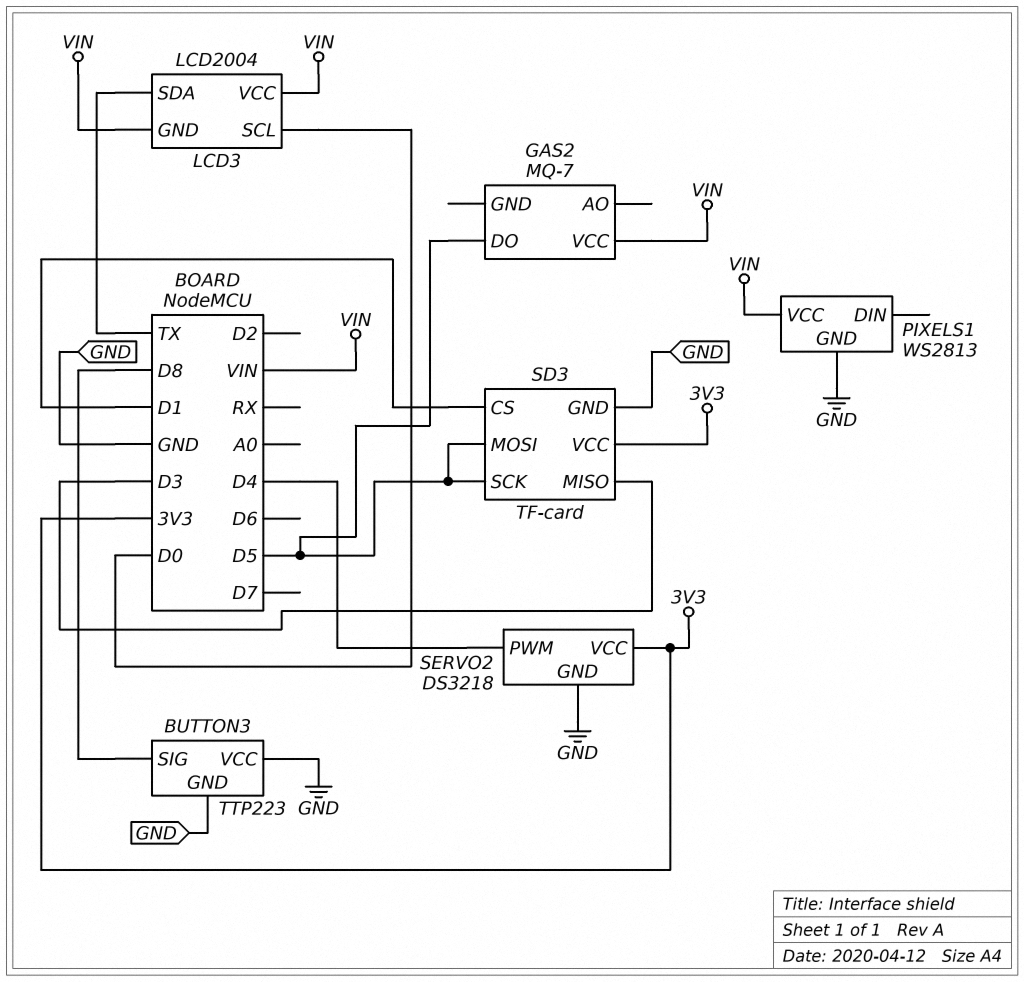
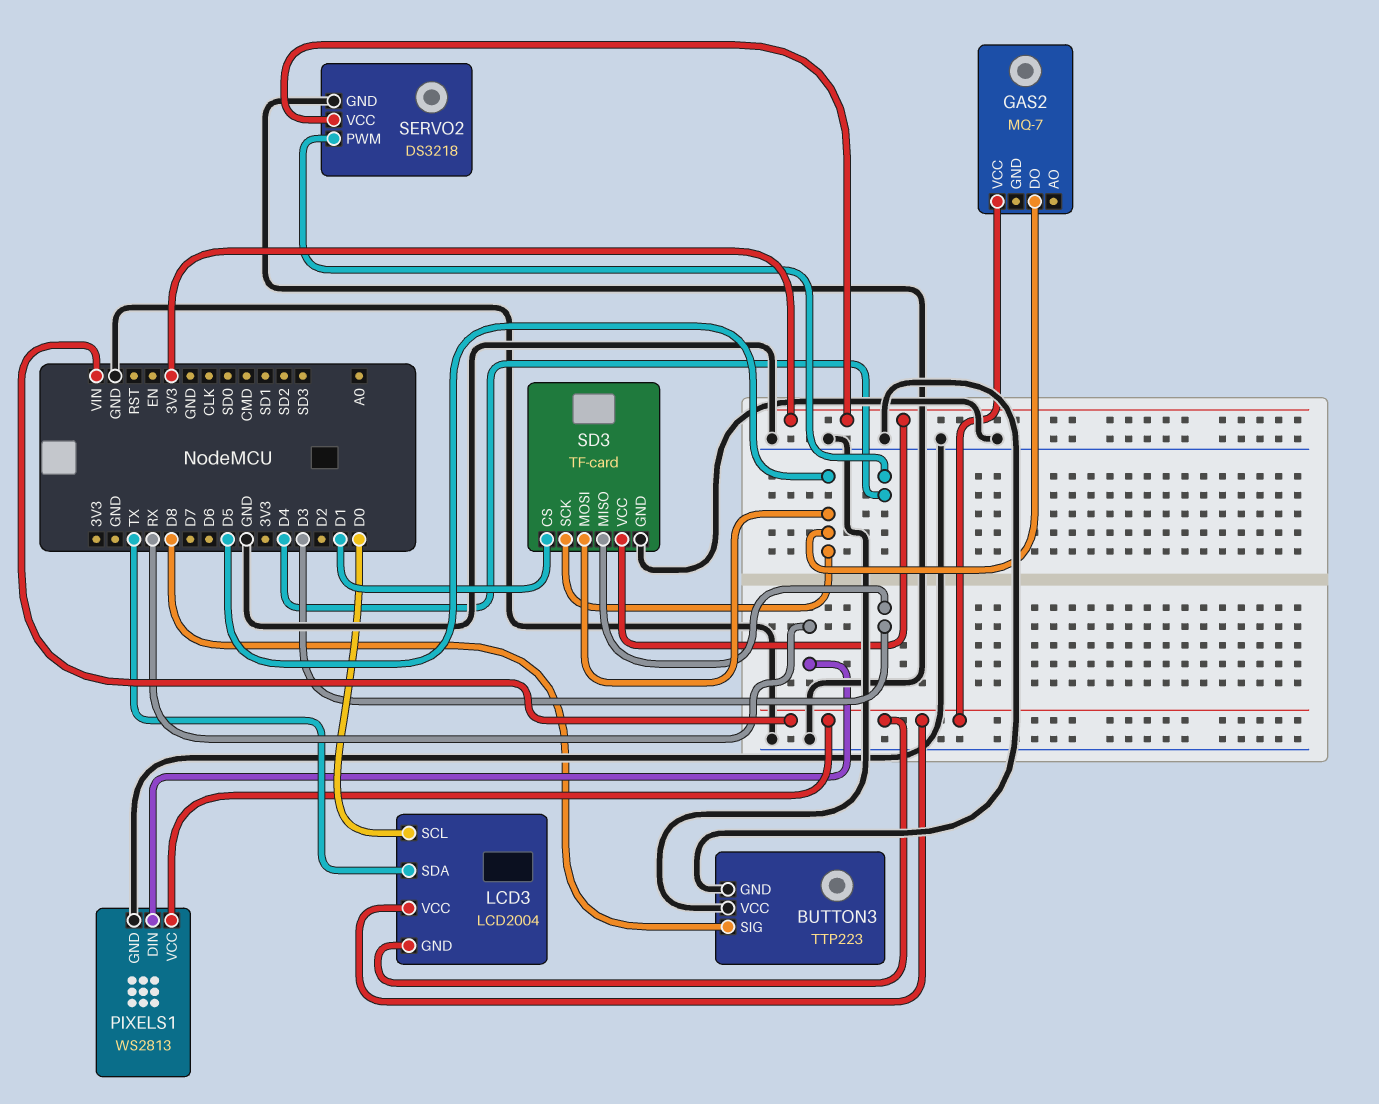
PIXELS1 pin DIN: none -> RX

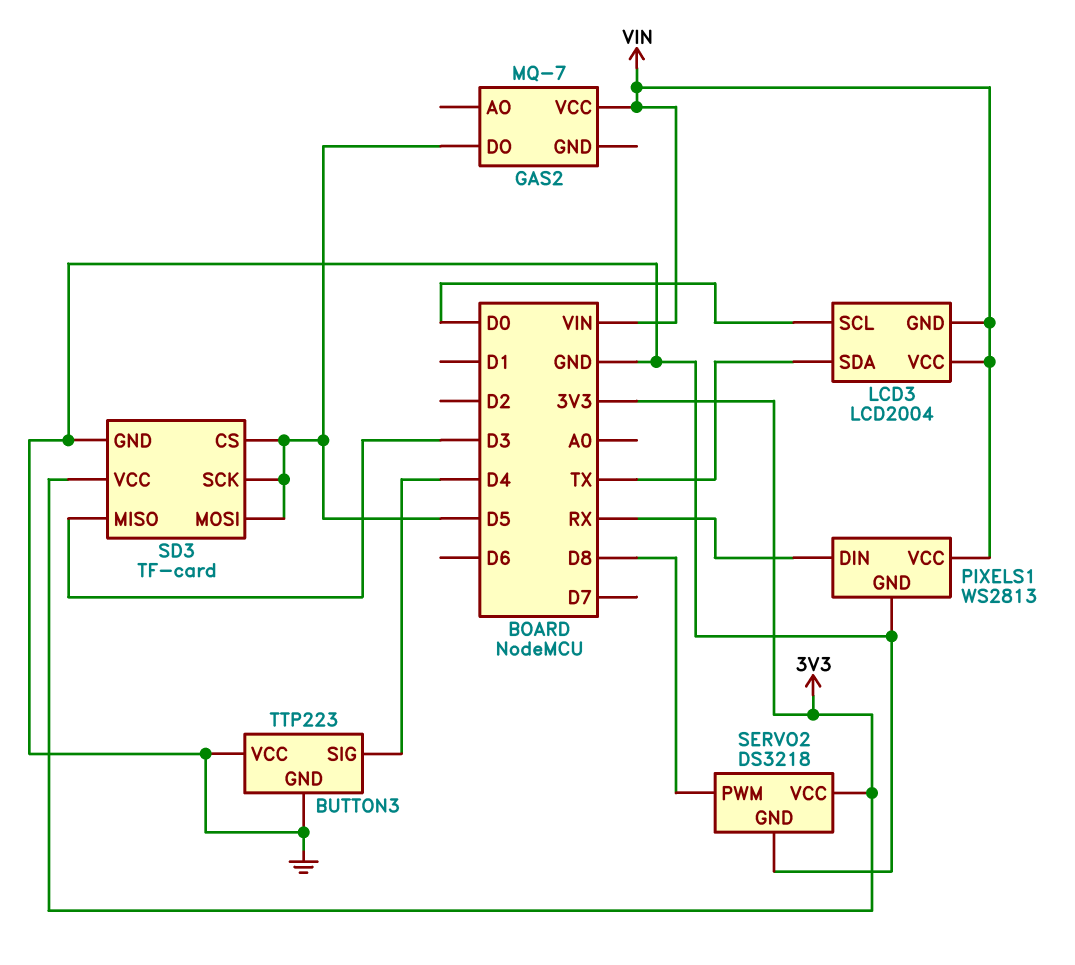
BUTTON3 pin SIG: D8 -> D4
SD3 pin CS: D1 -> D5
SERVO2 pin PWM: D4 -> D8

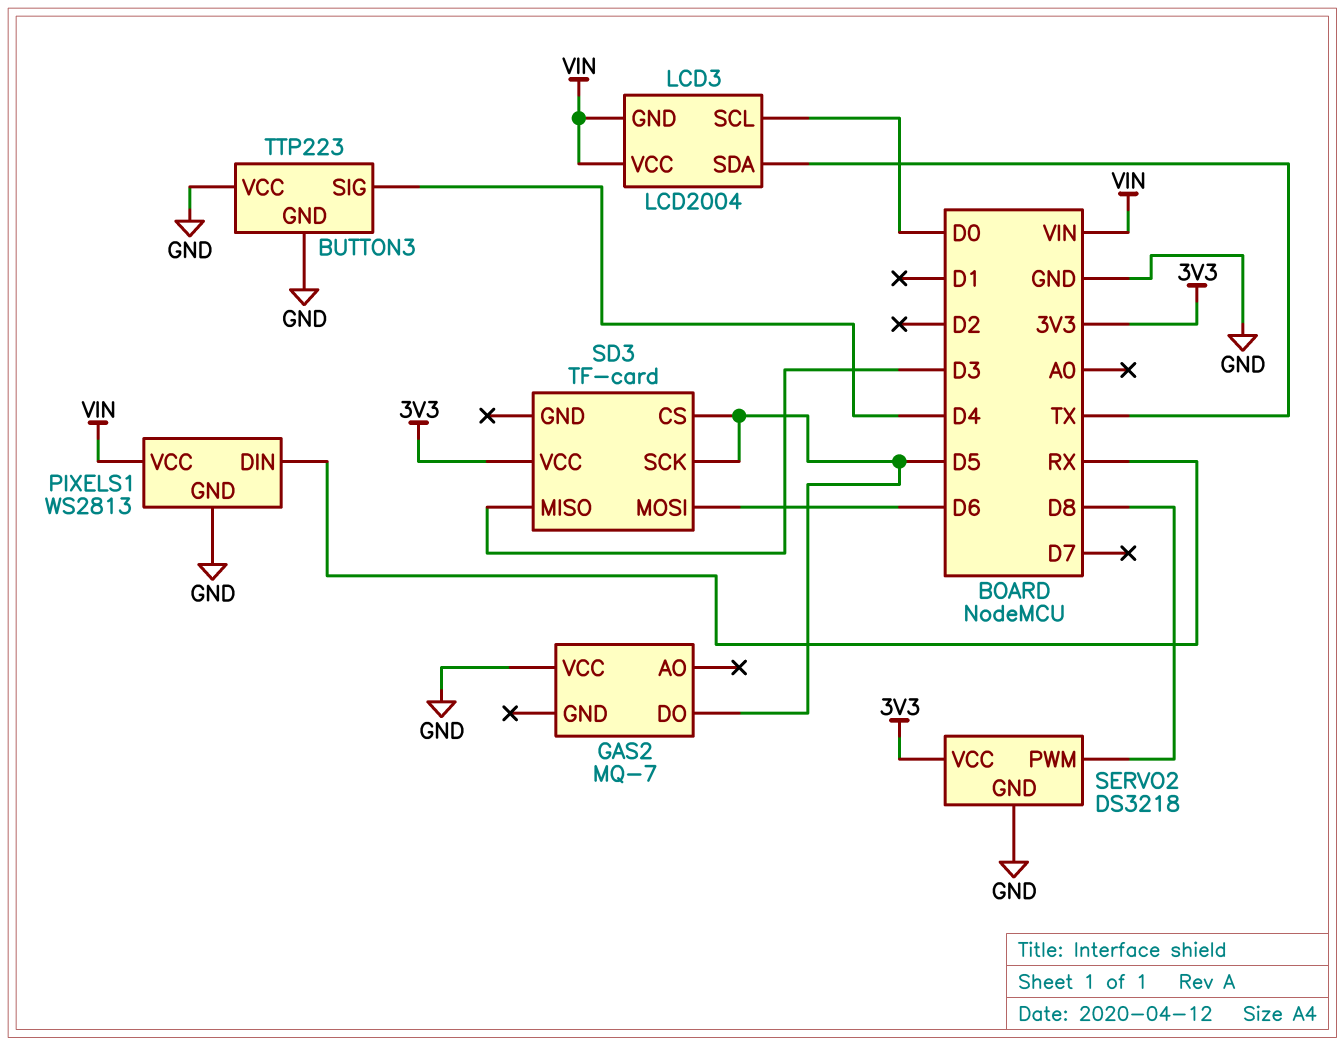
GAS2 pin VCC: VIN -> GND
SD3 pin GND: GND -> none
SD3 pin MOSI: D5 -> D6

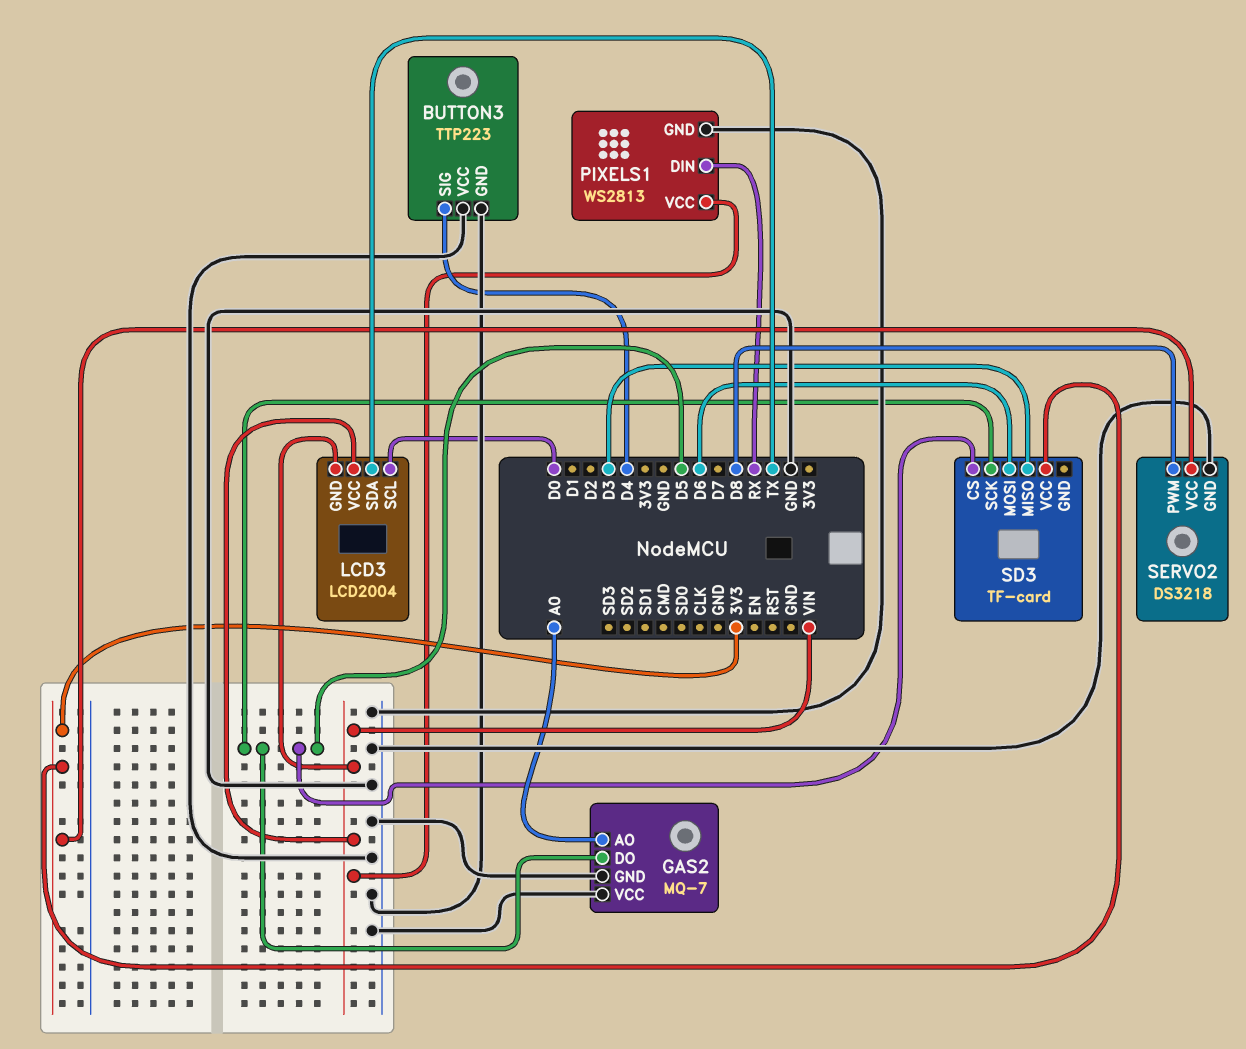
GAS2 pin AO: none -> A0
GAS2 pin GND: none -> GND

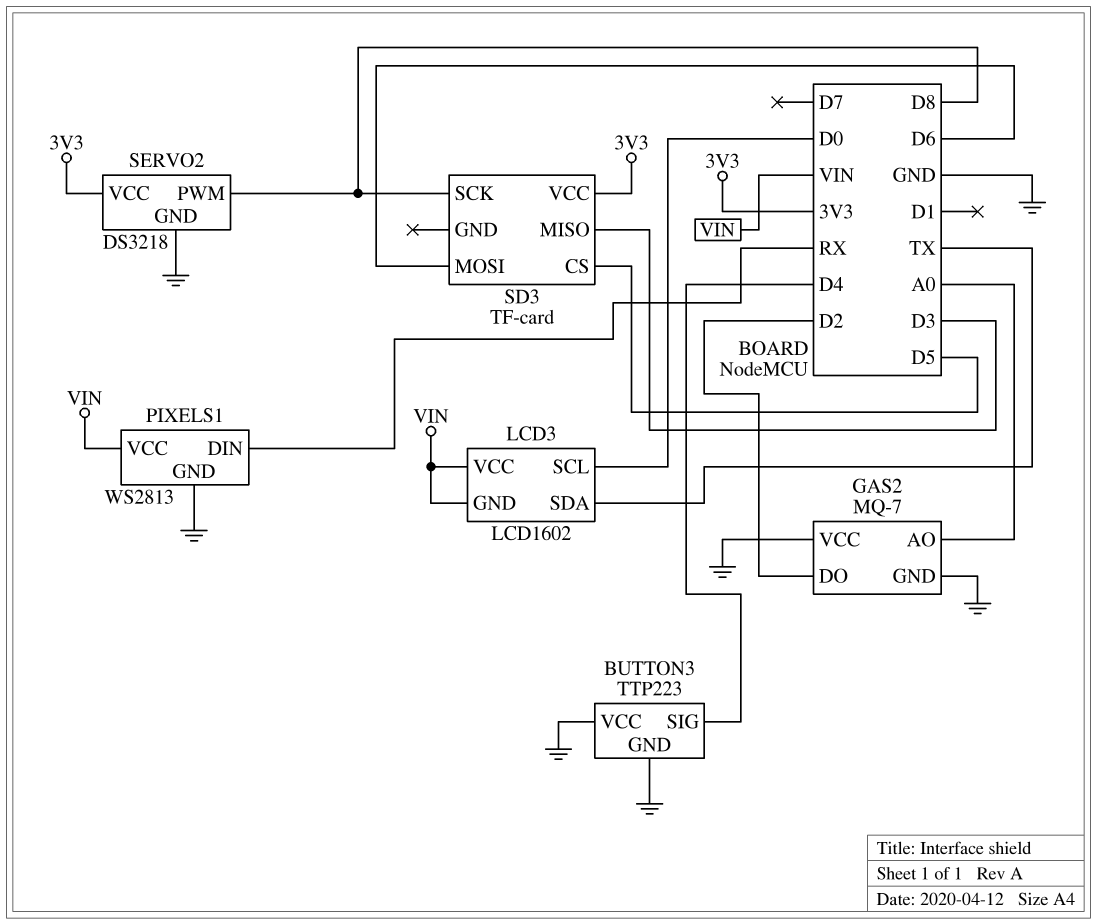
GAS2 pin DO: D5 -> D2
LCD3: LCD2004 -> LCD1602
SD3 pin SCK: D5 -> D8

